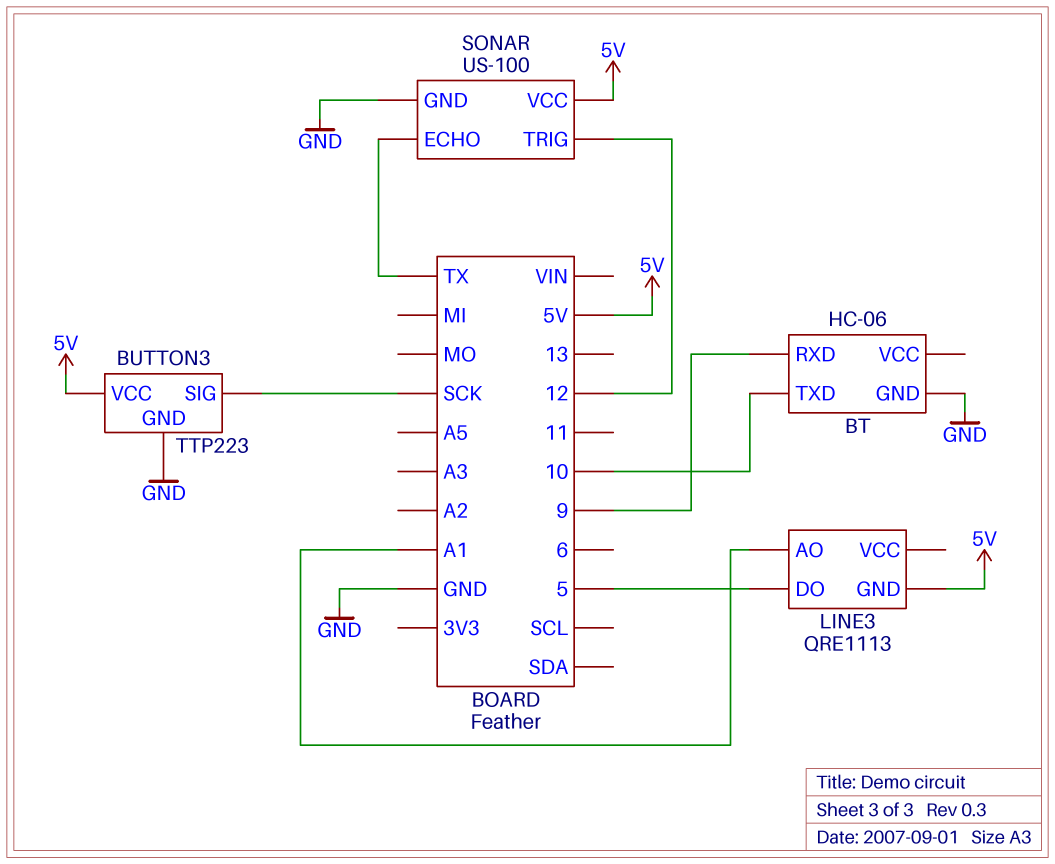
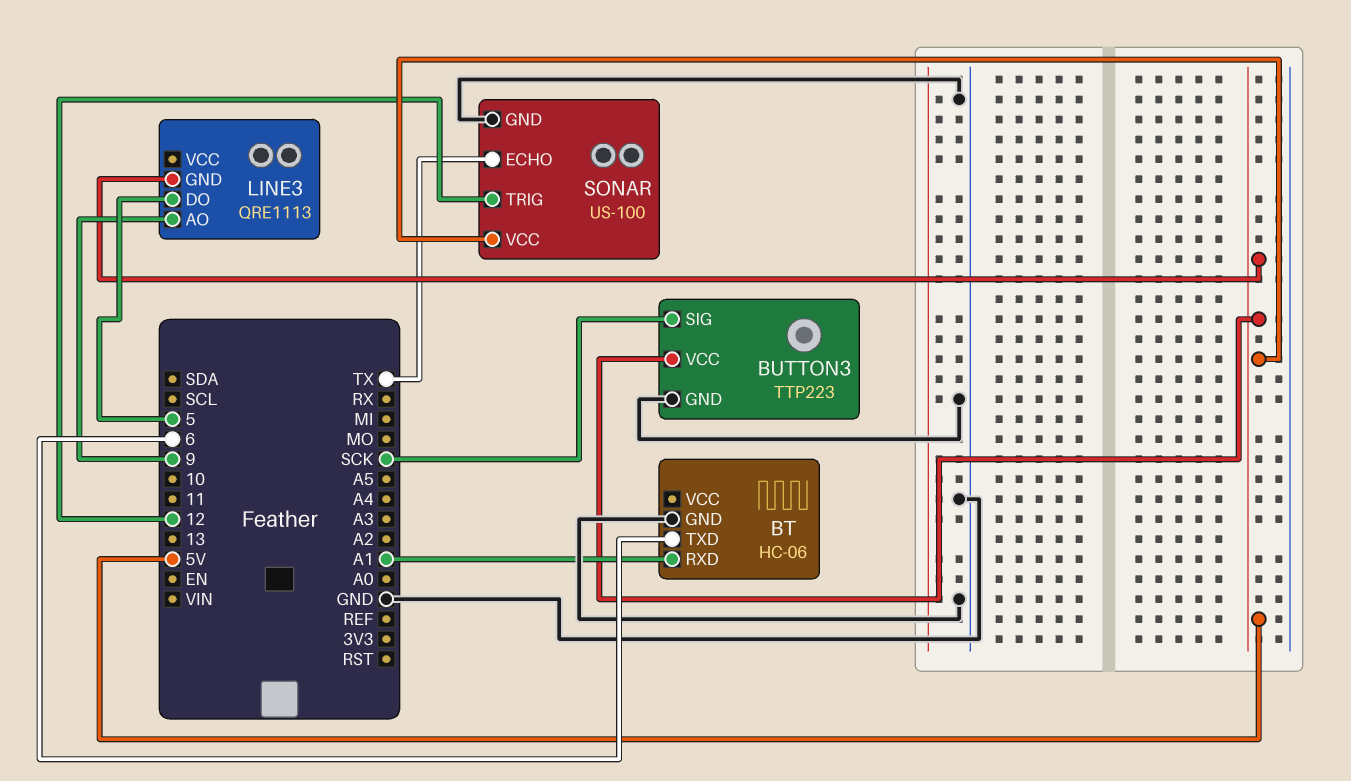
BT pin RXD: 9 -> A1
BT pin TXD: 10 -> 6
LINE3 pin AO: A1 -> 9

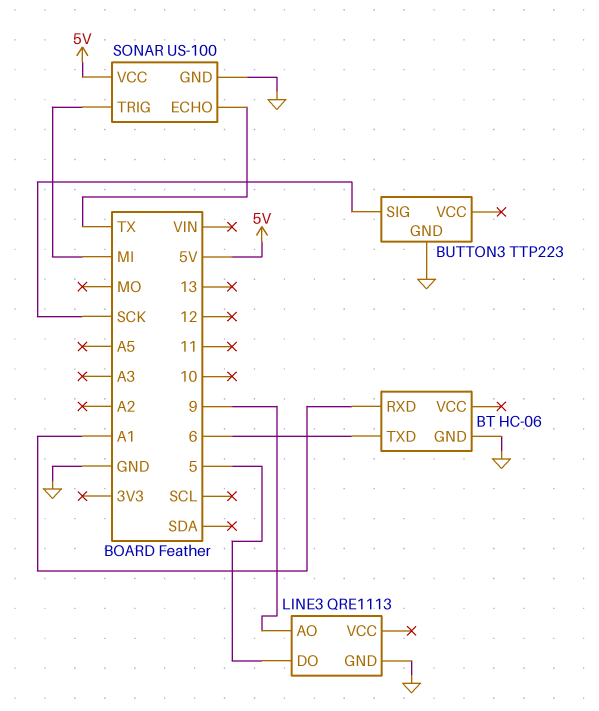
BUTTON3 pin VCC: 5V -> none
LINE3 pin GND: 5V -> GND
SONAR pin TRIG: 12 -> MI

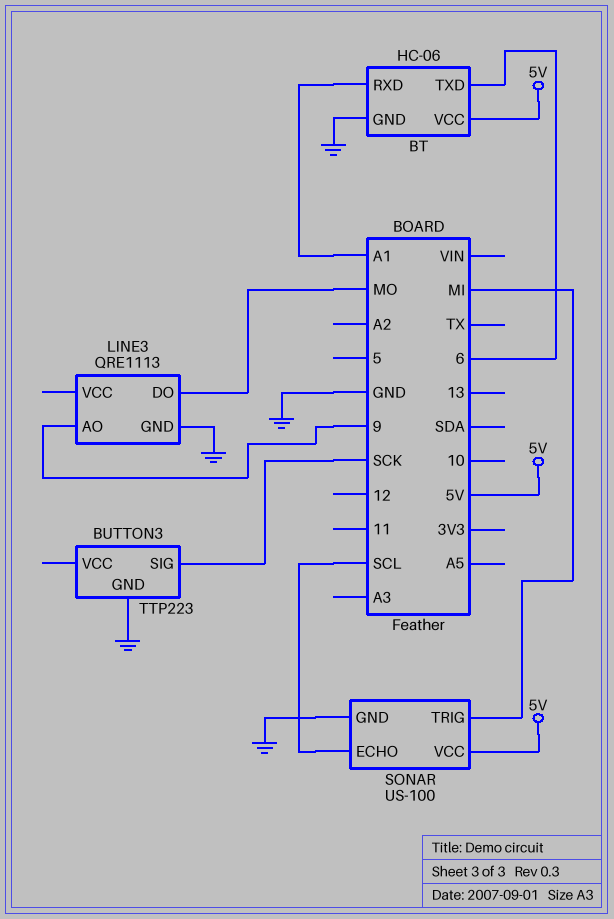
BT pin VCC: none -> 5V
LINE3 pin DO: 5 -> MO
SONAR pin ECHO: TX -> SCL

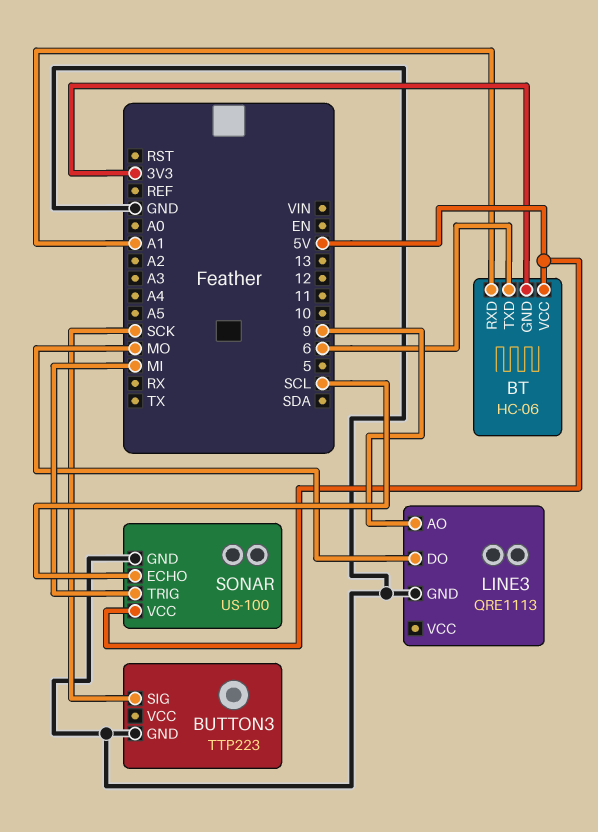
BT pin GND: GND -> 3V3

